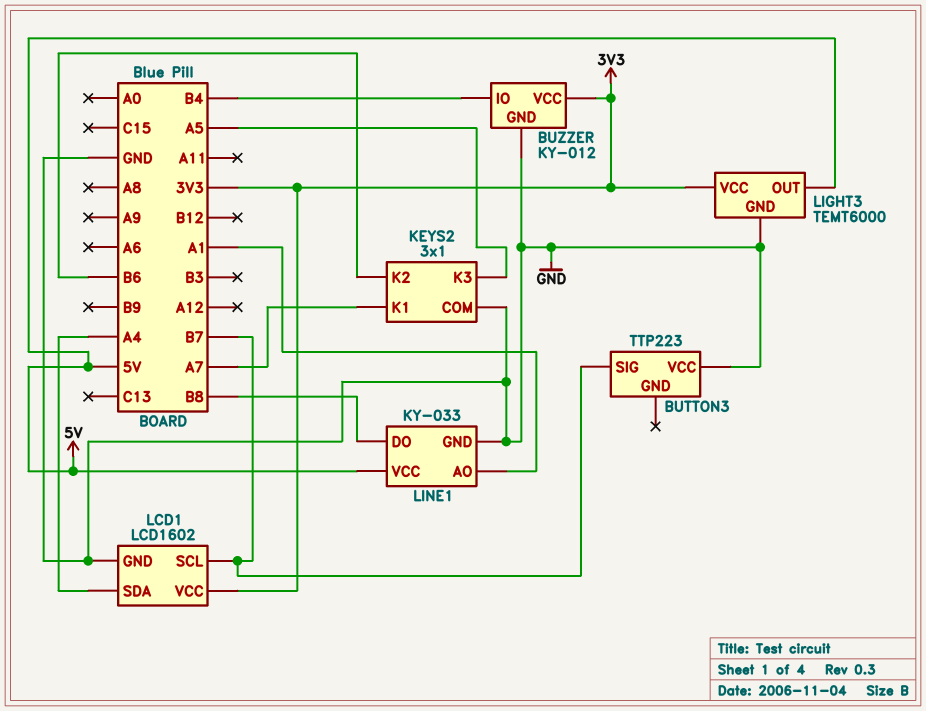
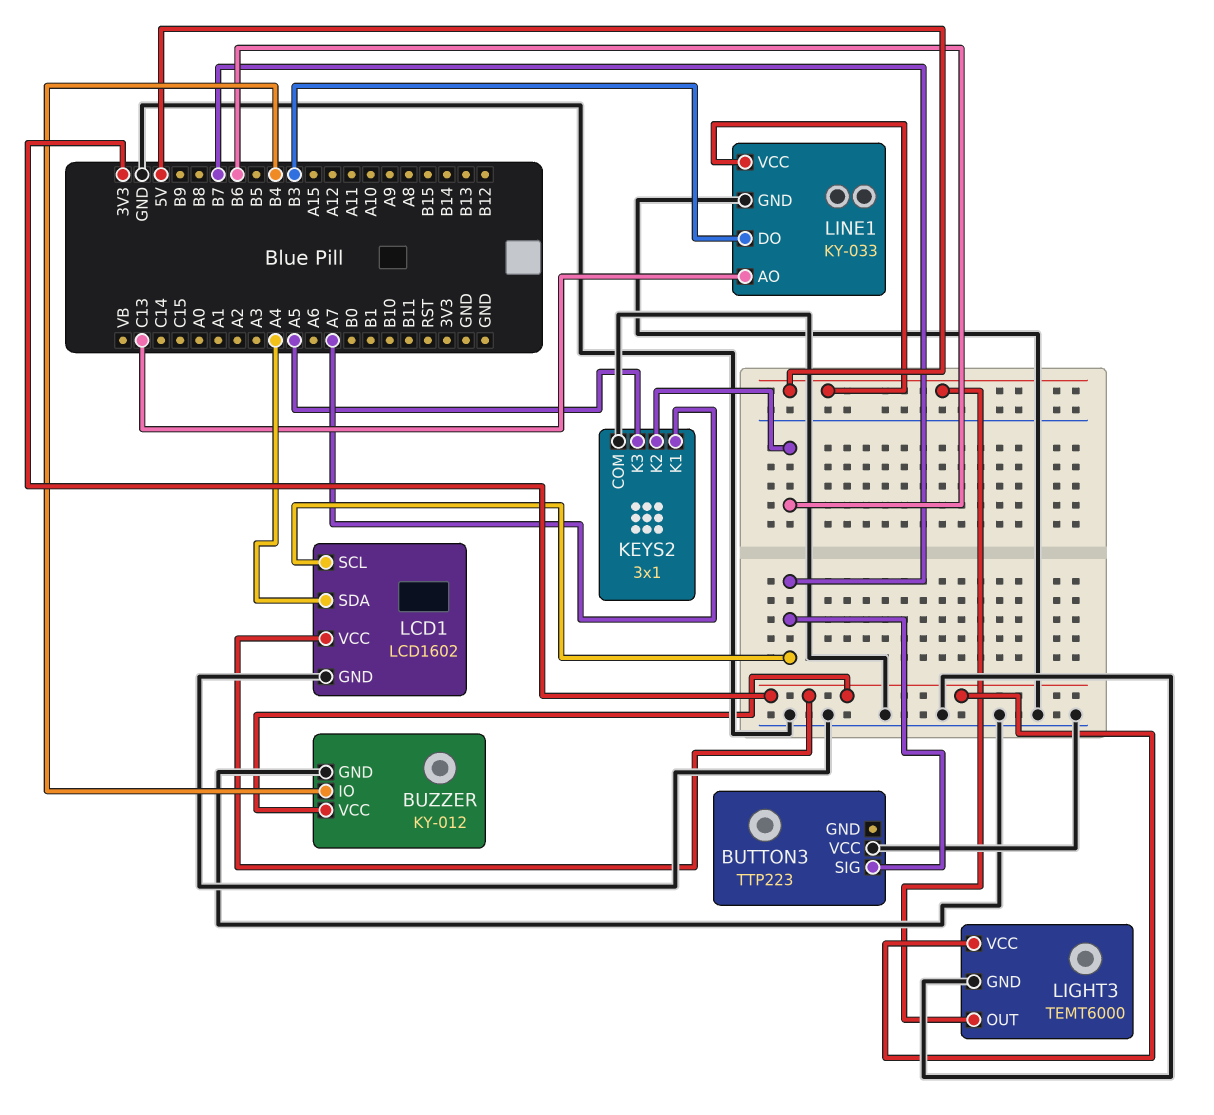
LINE1 pin AO: A1 -> C13
LINE1 pin DO: B8 -> B3

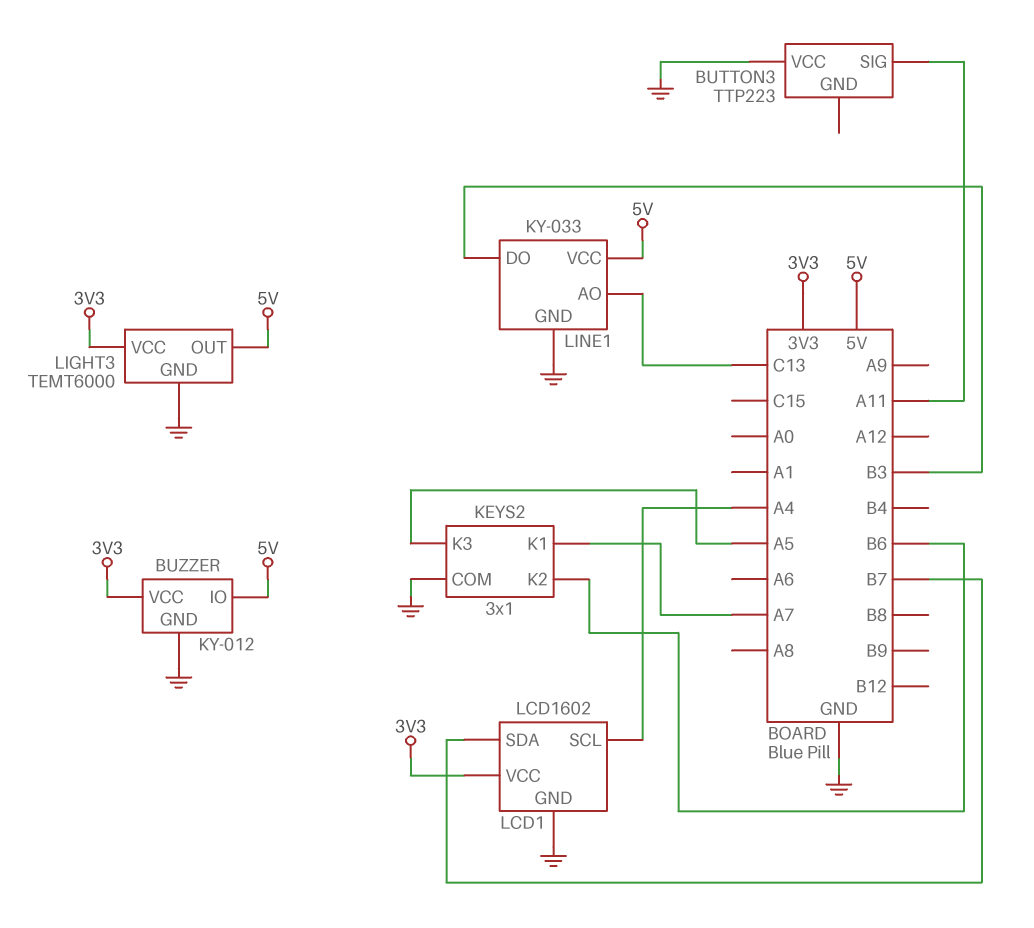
BUTTON3 pin SIG: B7 -> A11
BUZZER pin IO: B4 -> 5V
LCD1 pin SCL: B7 -> A4
LCD1 pin SDA: A4 -> B7

